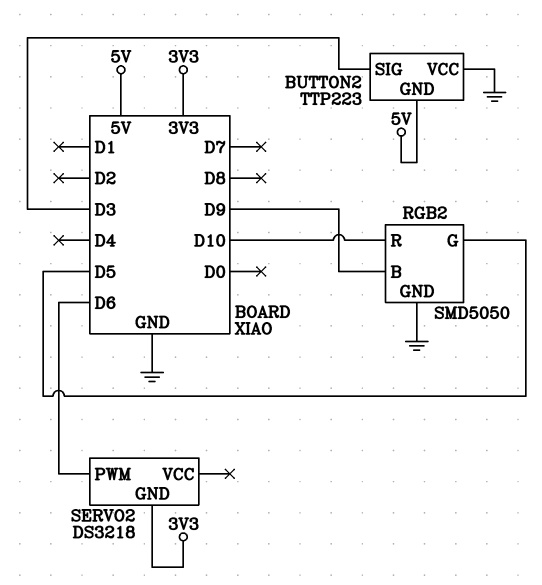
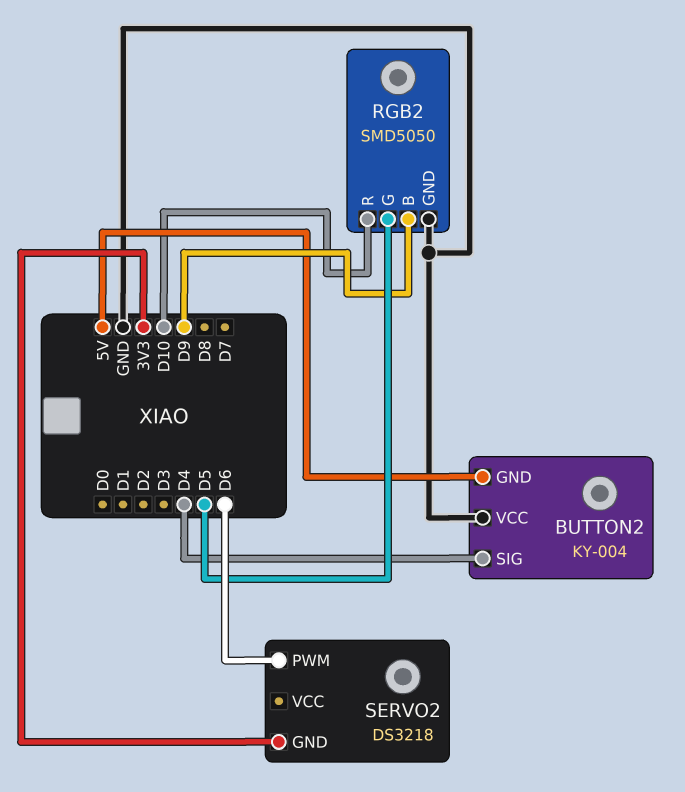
BUTTON2: TTP223 -> KY-004
BUTTON2 pin SIG: D3 -> D4

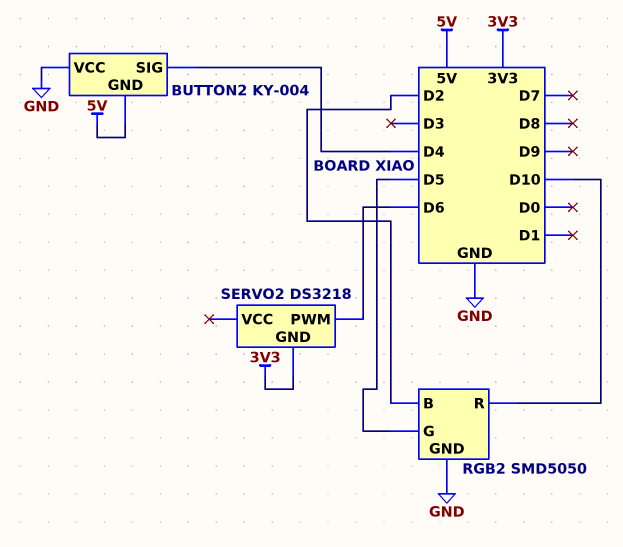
RGB2 pin B: D9 -> D2

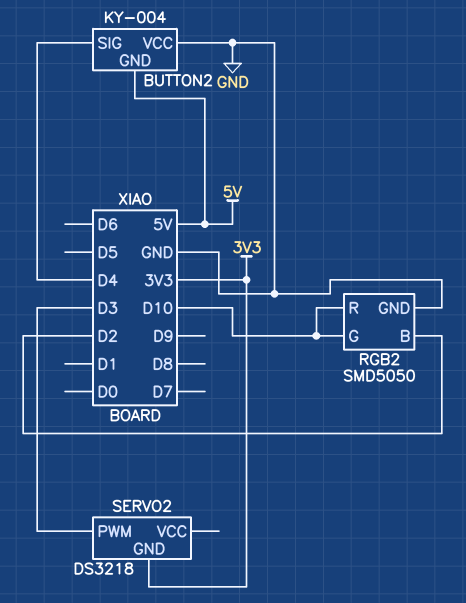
RGB2 pin G: D5 -> D10
SERVO2 pin PWM: D6 -> D3

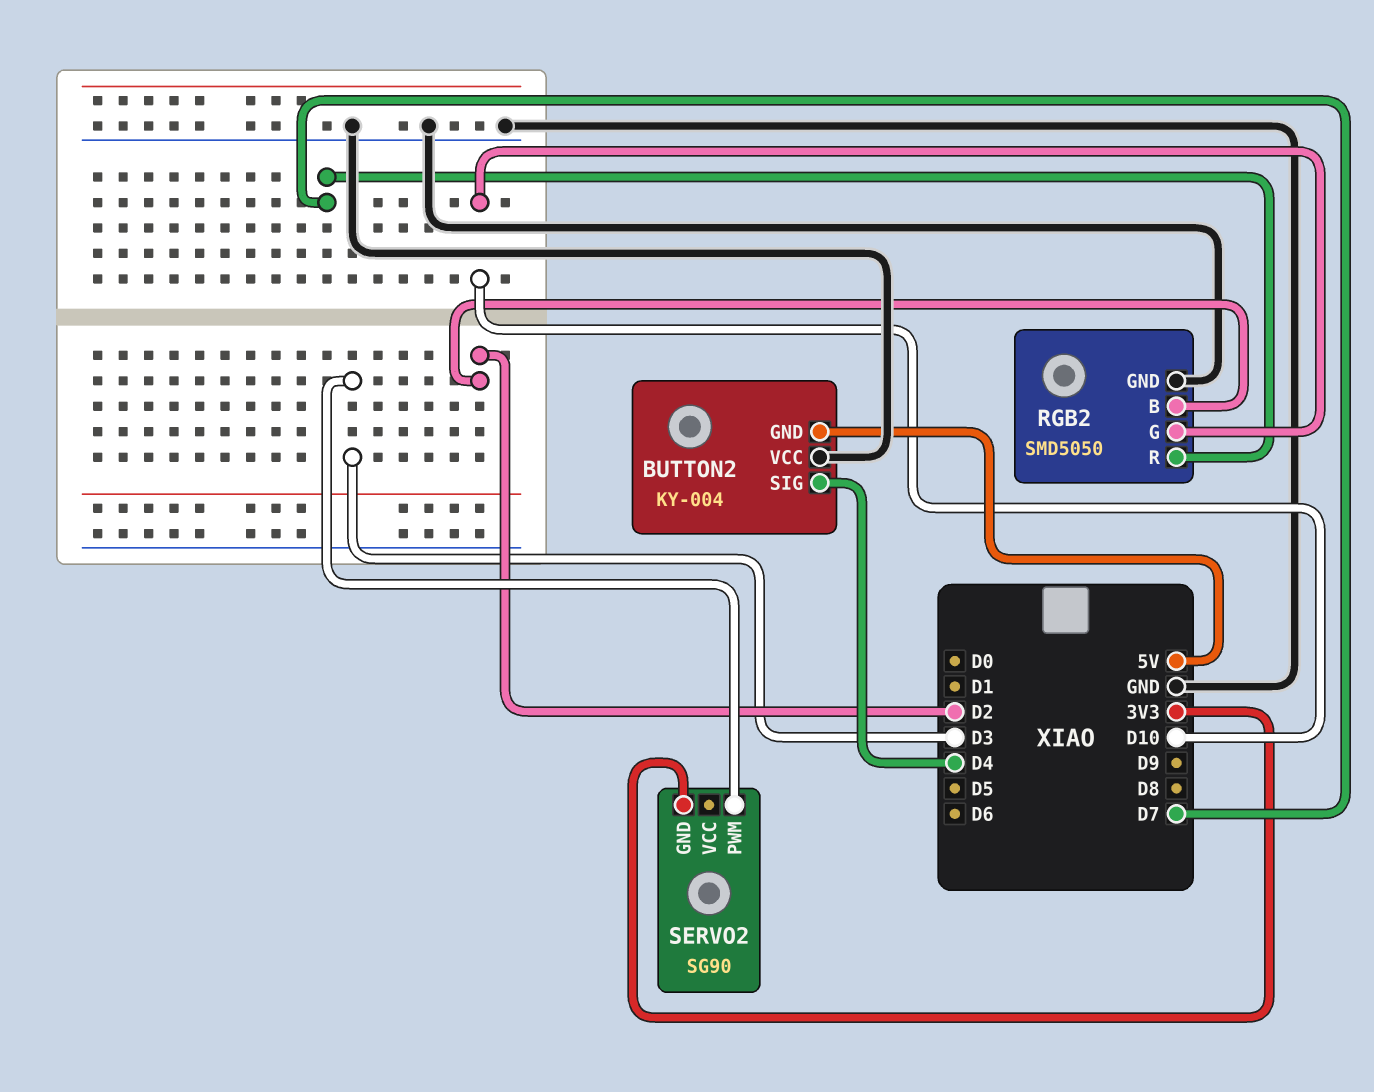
RGB2 pin R: D10 -> D7
SERVO2: DS3218 -> SG90

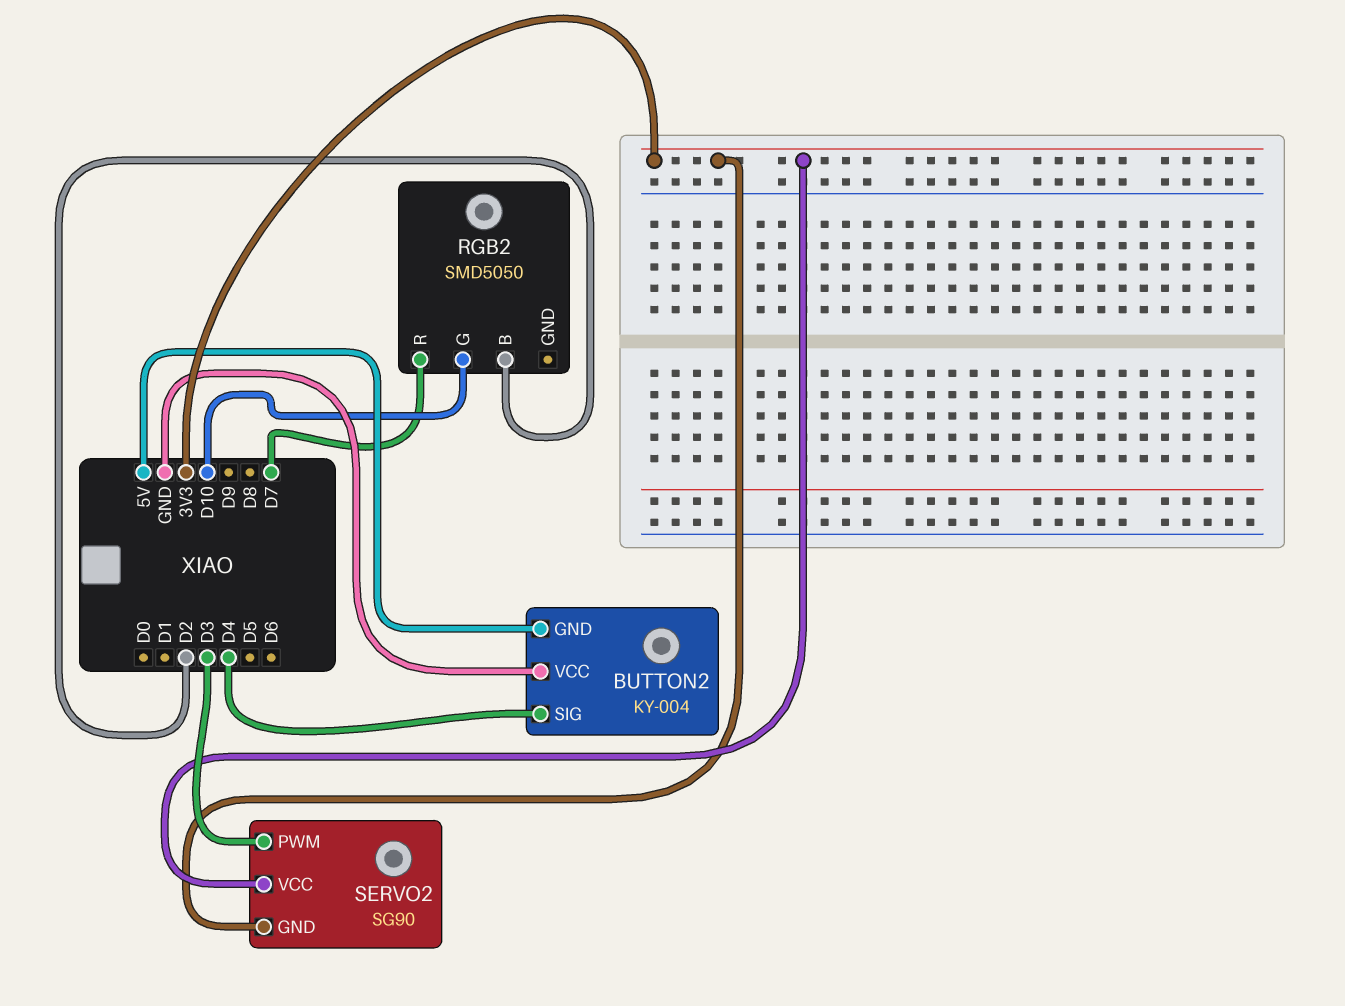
RGB2 pin GND: GND -> none
SERVO2 pin VCC: none -> 3V3

